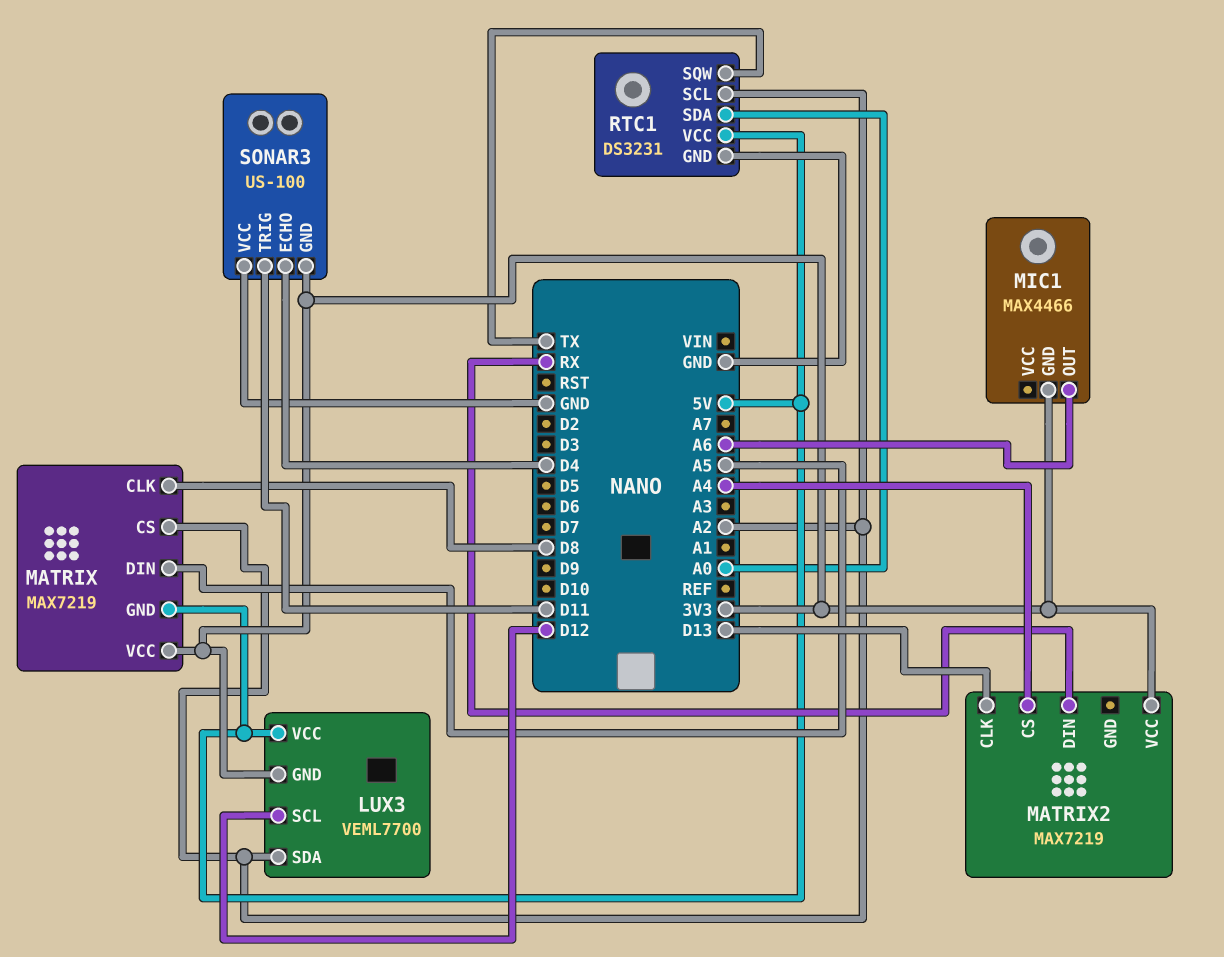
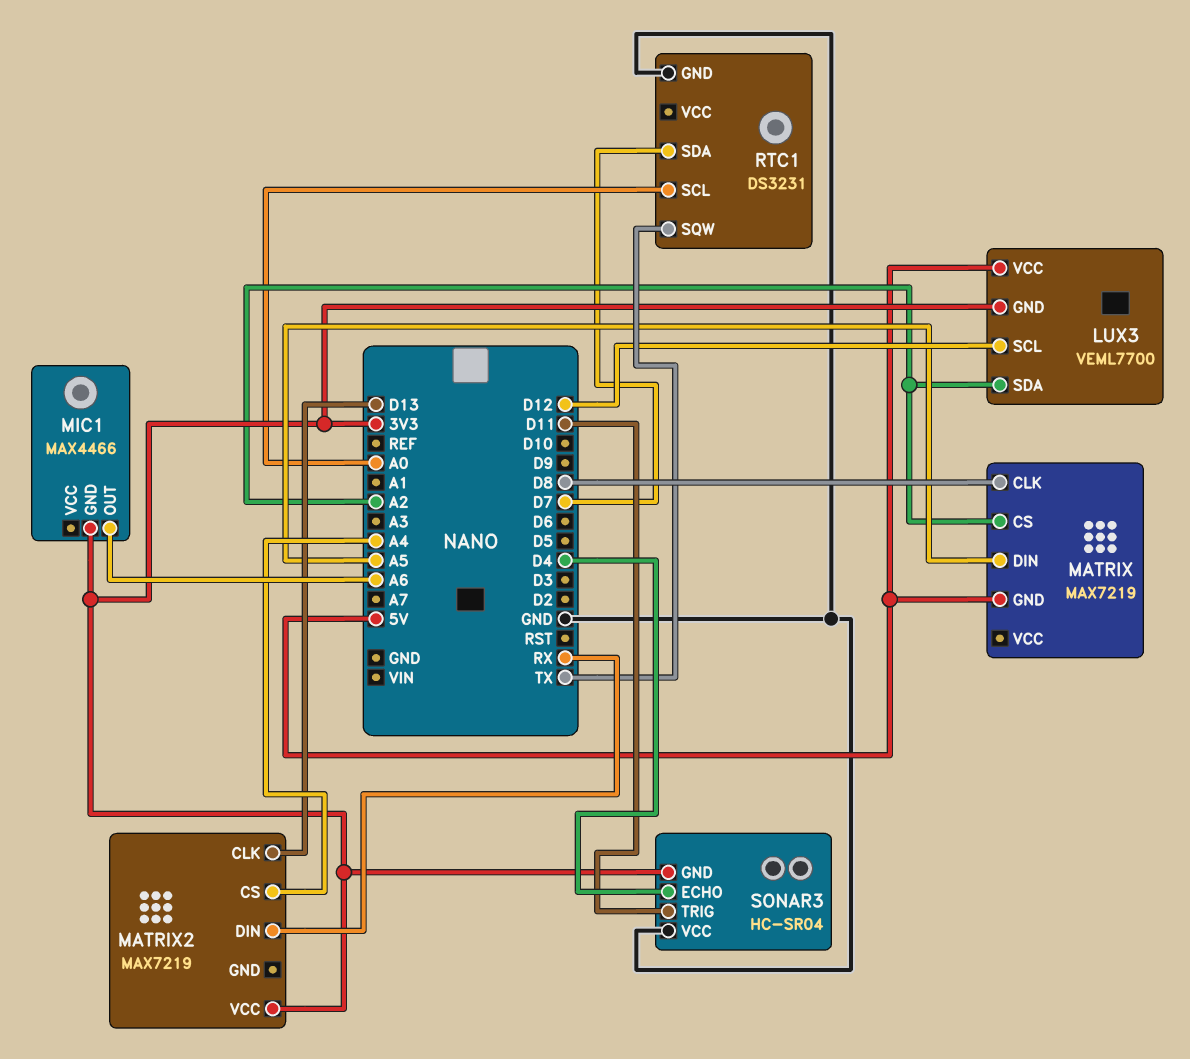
MATRIX pin VCC: 3V3 -> none
RTC1 pin SCL: A2 -> A0
RTC1 pin SDA: A0 -> D7
RTC1 pin VCC: 5V -> none
SONAR3: US-100 -> HC-SR04

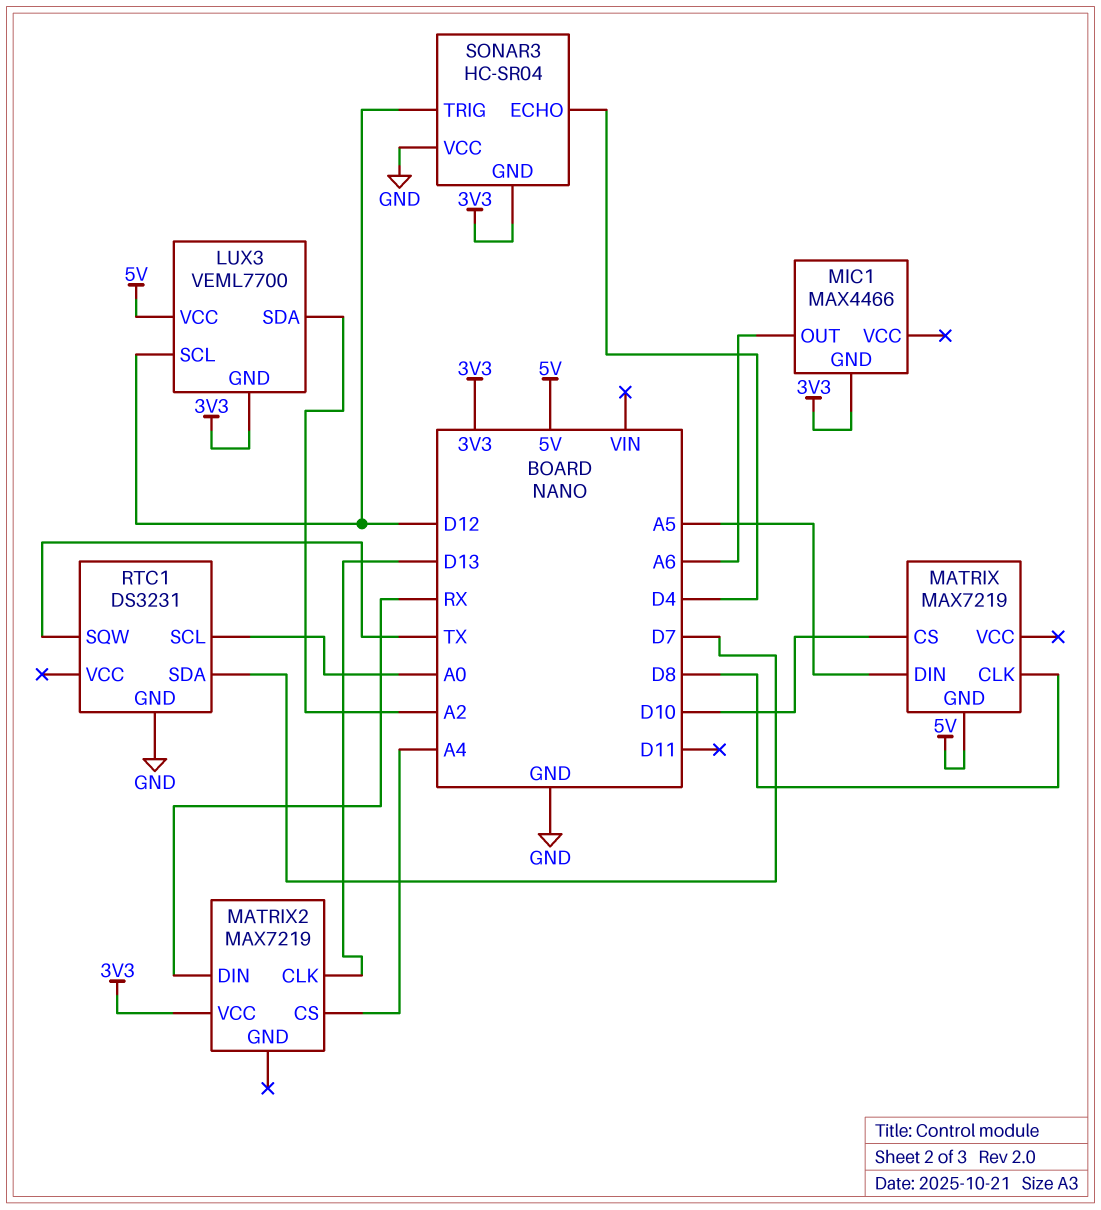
MATRIX pin CS: A2 -> D10
SONAR3 pin TRIG: D11 -> D12

